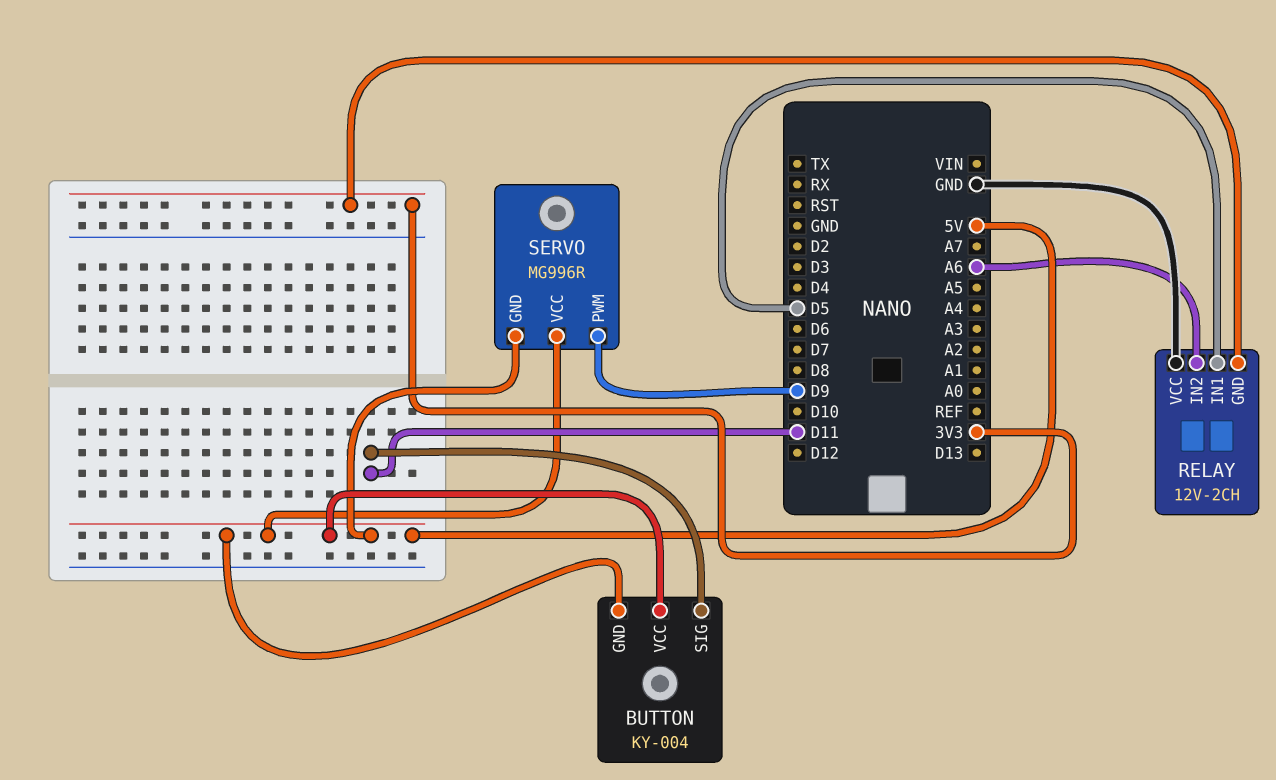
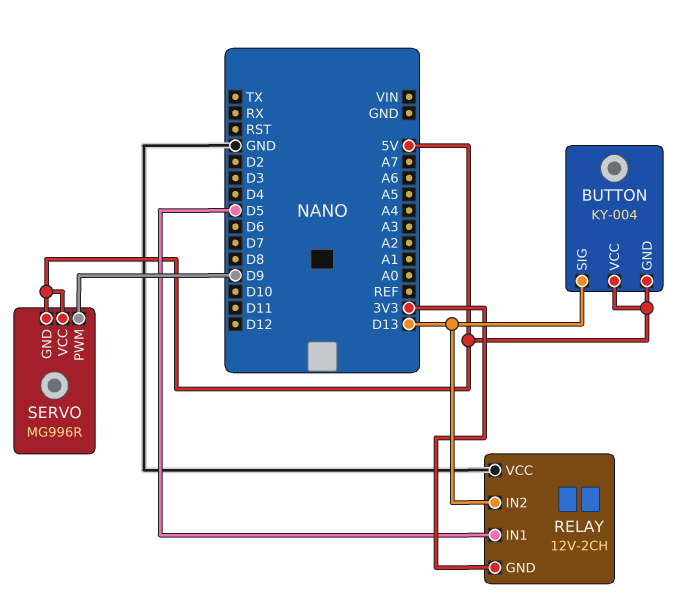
BUTTON pin SIG: D11 -> D13
RELAY pin IN2: A6 -> D13

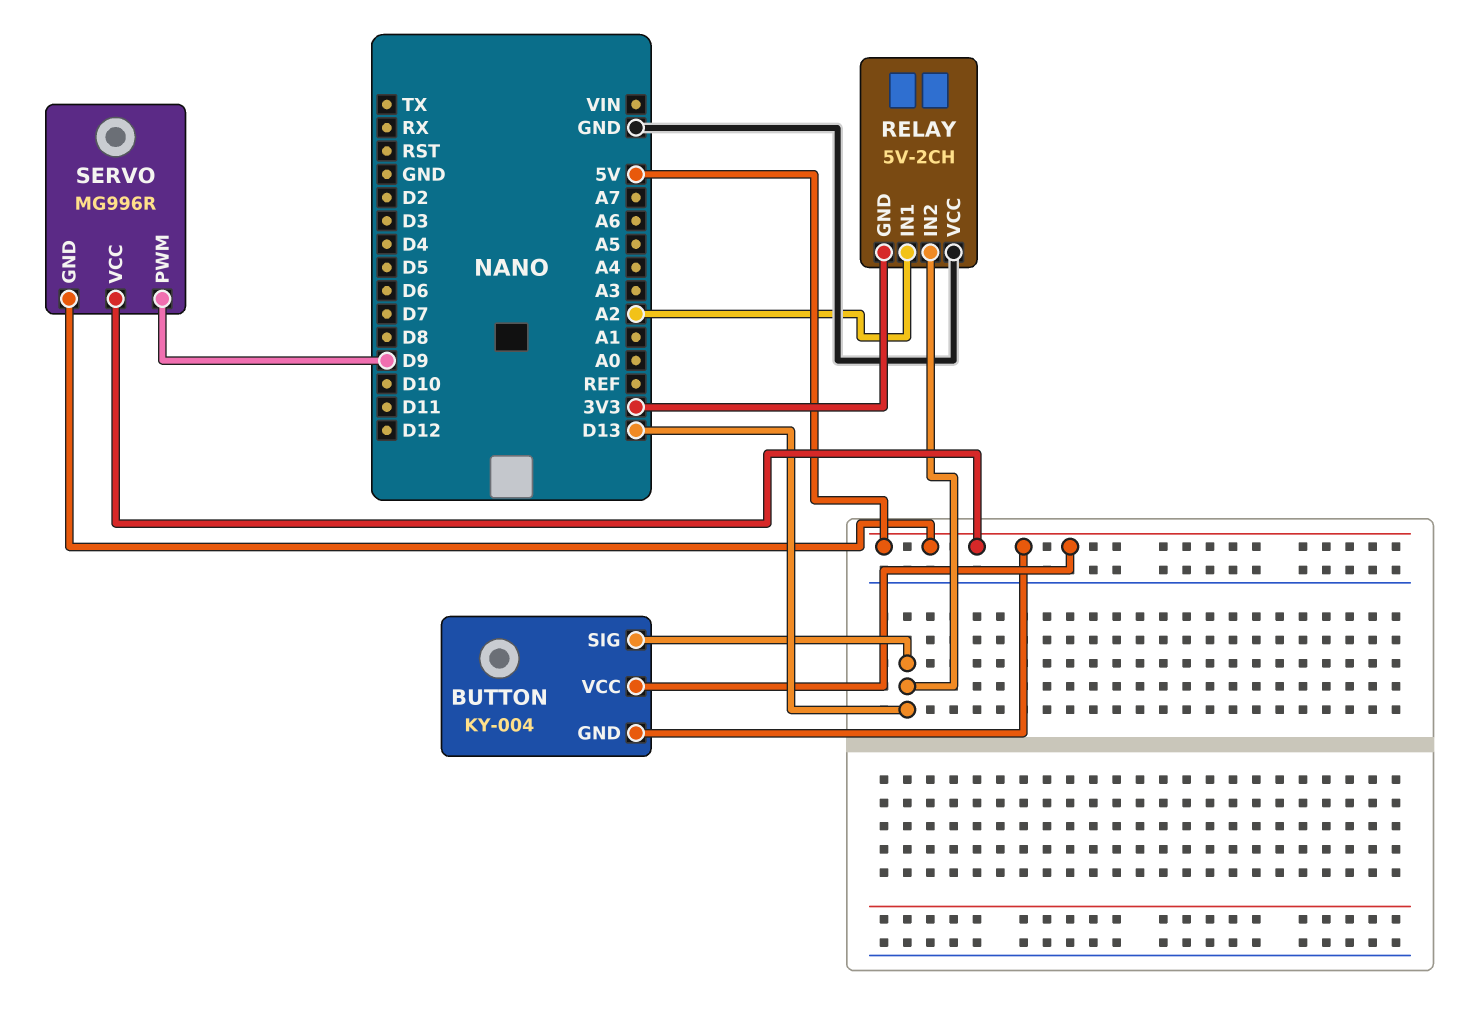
RELAY: 12V-2CH -> 5V-2CH
RELAY pin IN1: D5 -> A2

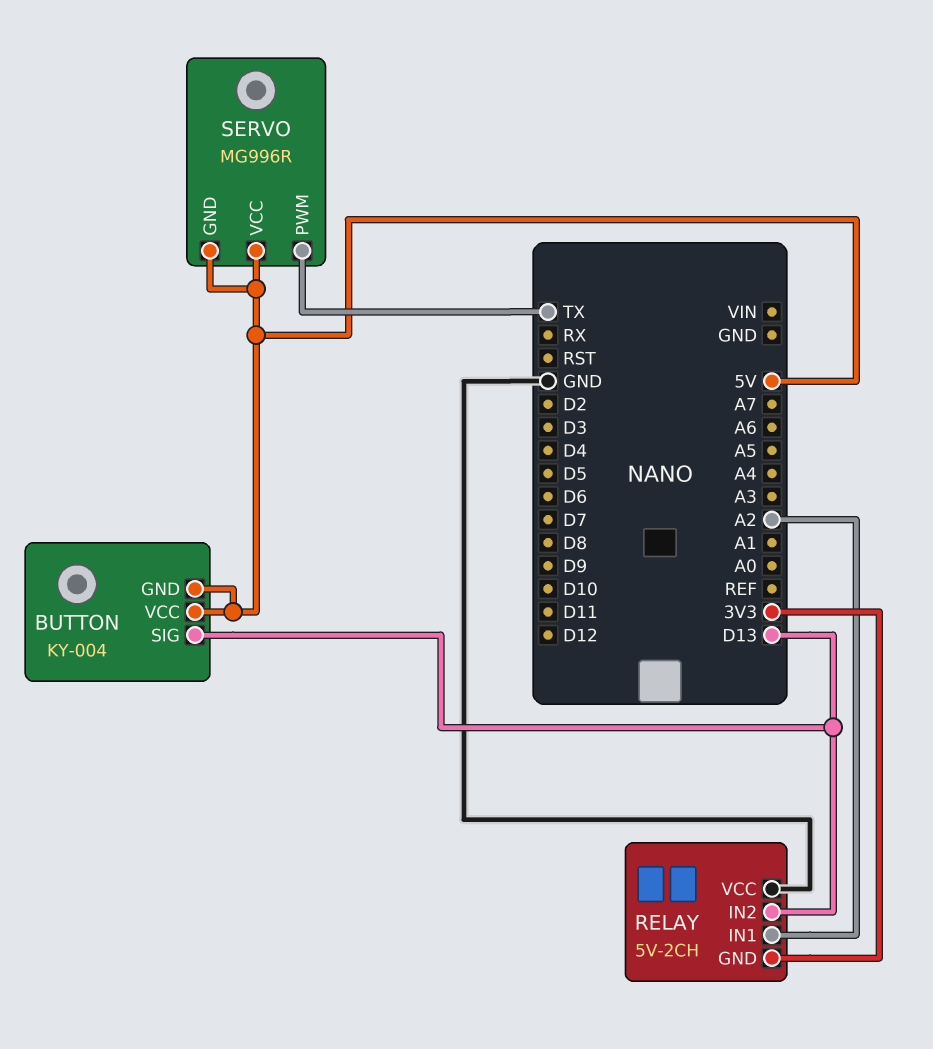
SERVO pin PWM: D9 -> TX

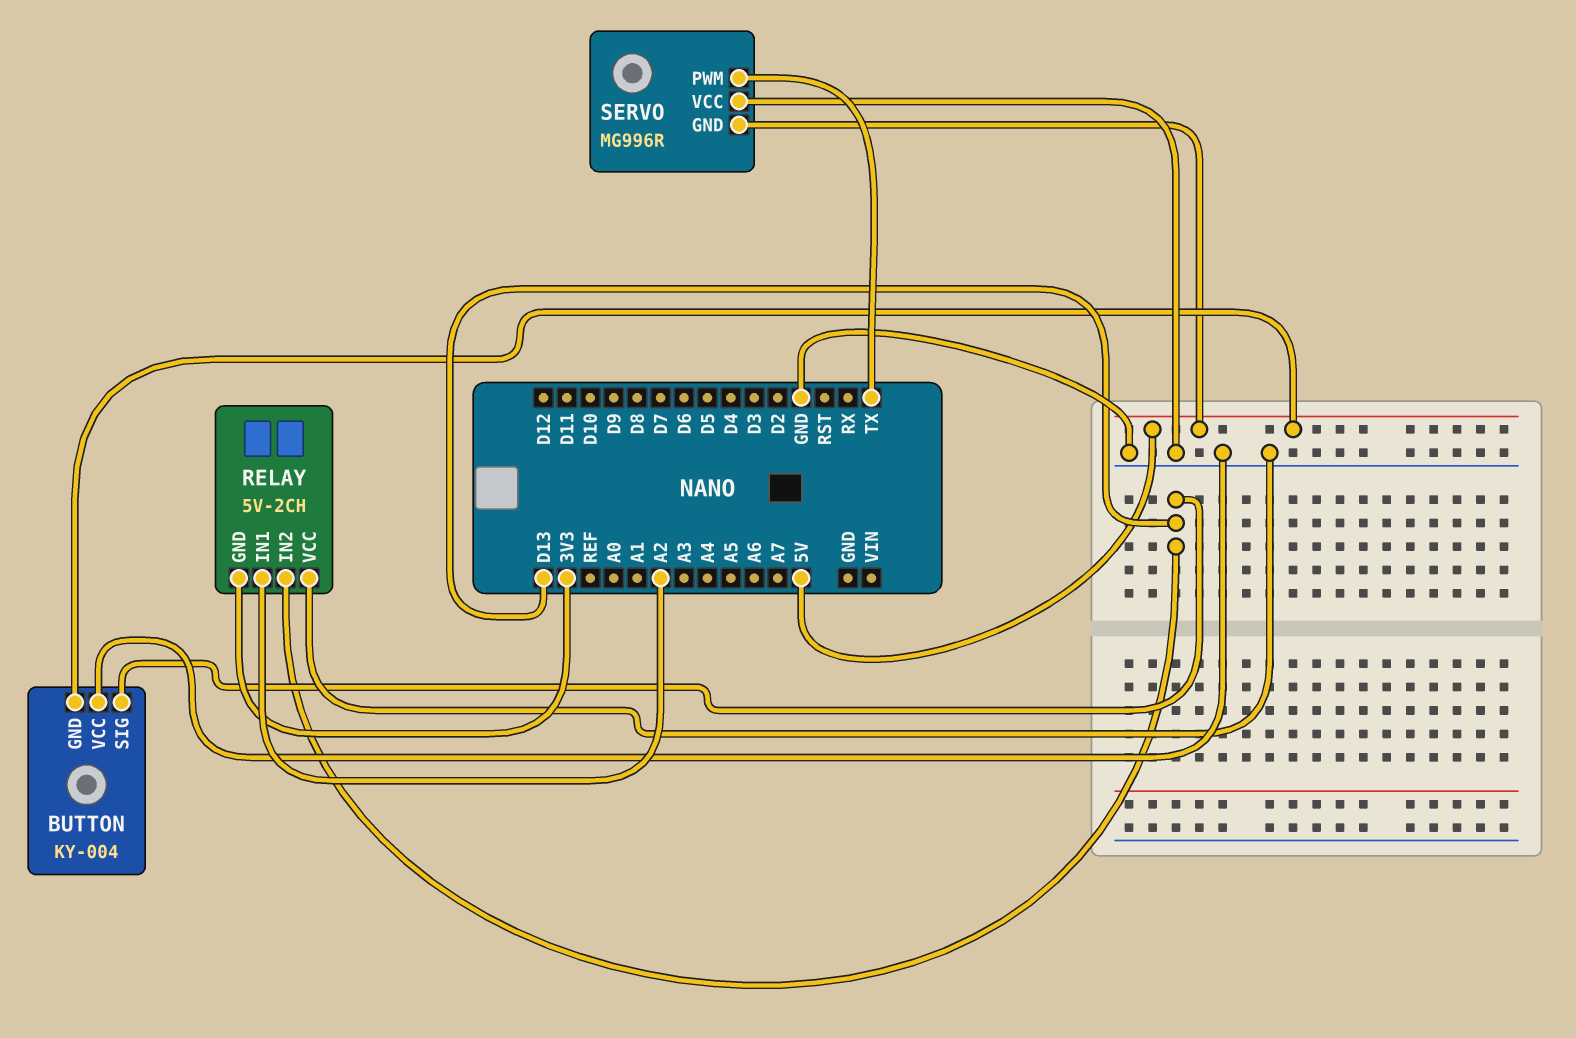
BUTTON pin VCC: 5V -> GND
SERVO pin VCC: 5V -> GND

